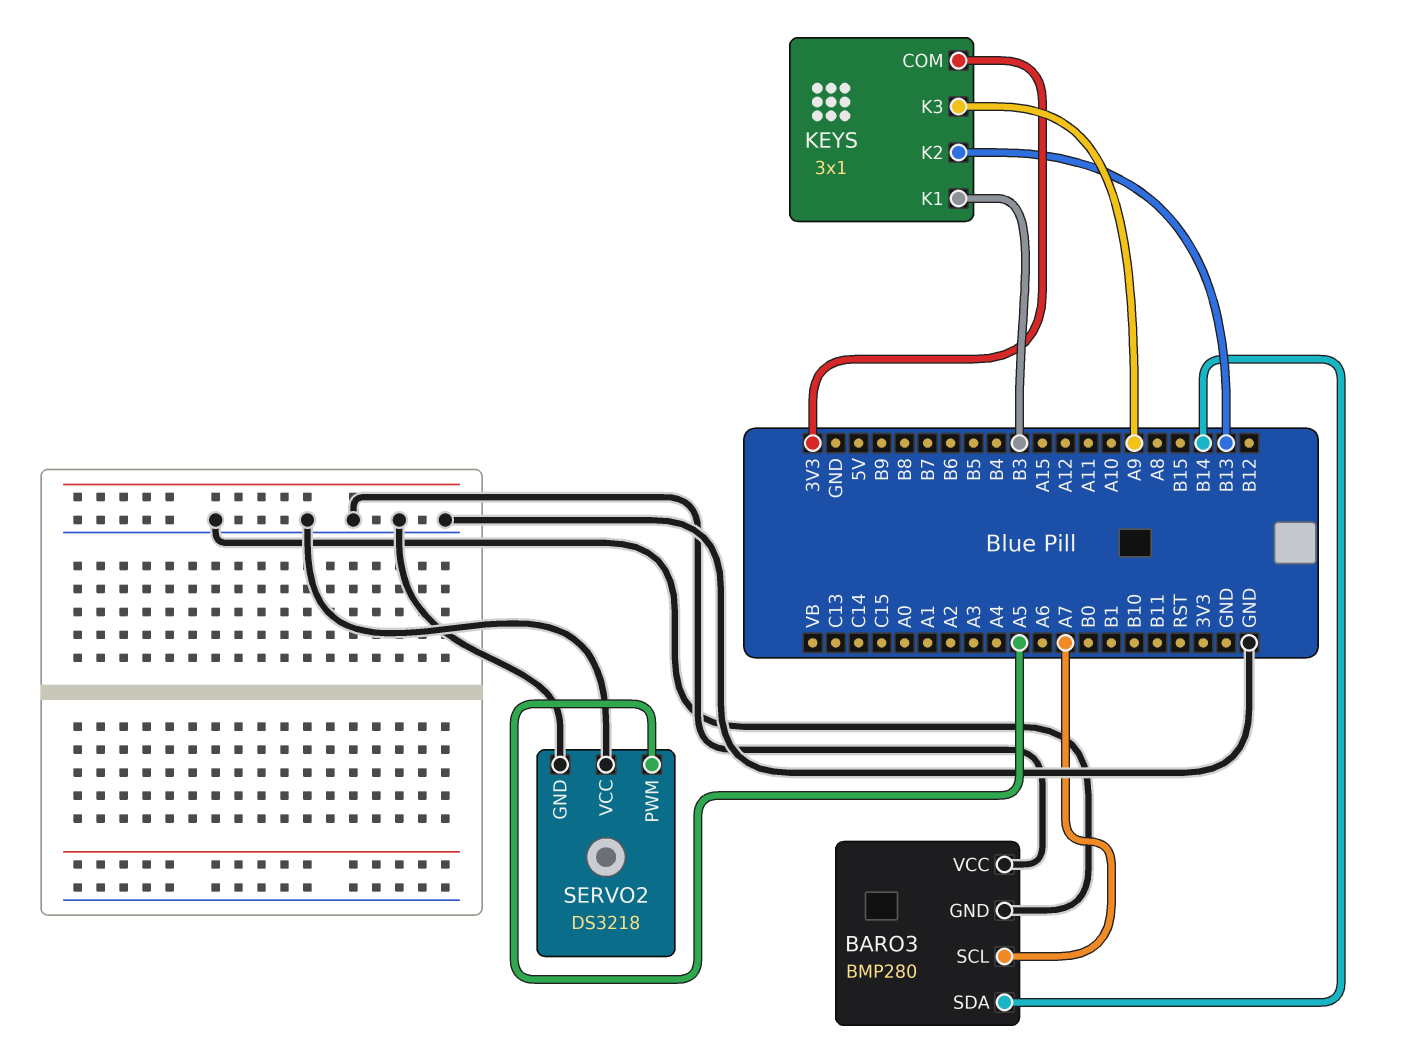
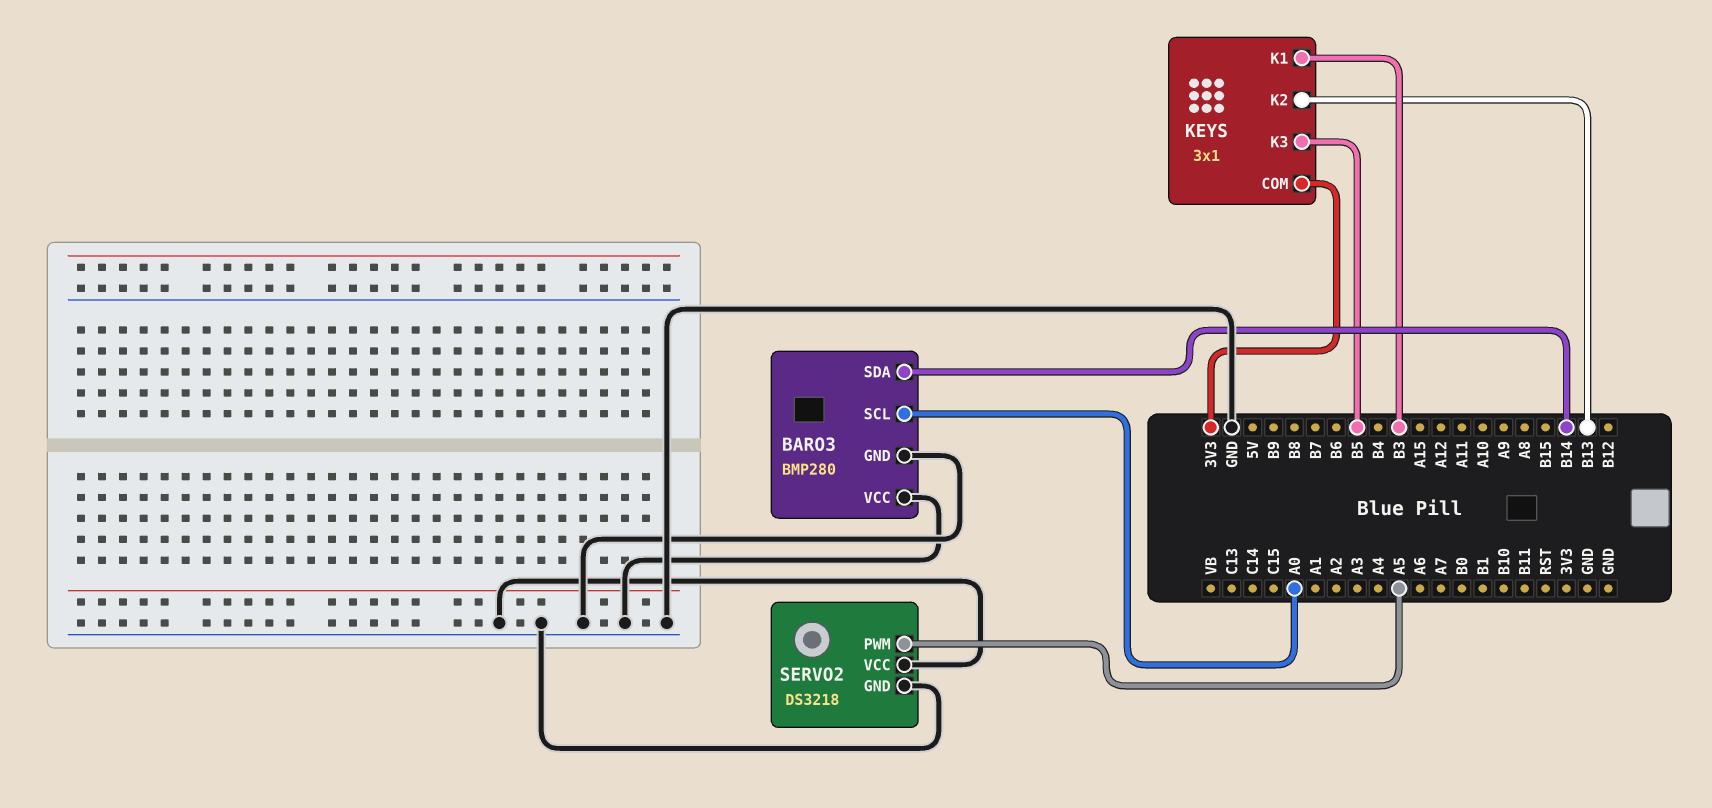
BARO3 pin SCL: A7 -> A0
KEYS pin K3: A9 -> B5

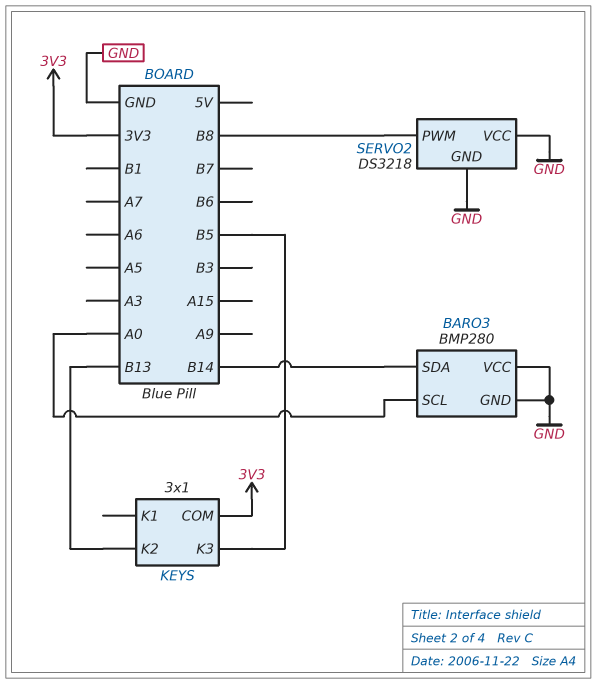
KEYS pin K1: B3 -> none
SERVO2 pin PWM: A5 -> B8

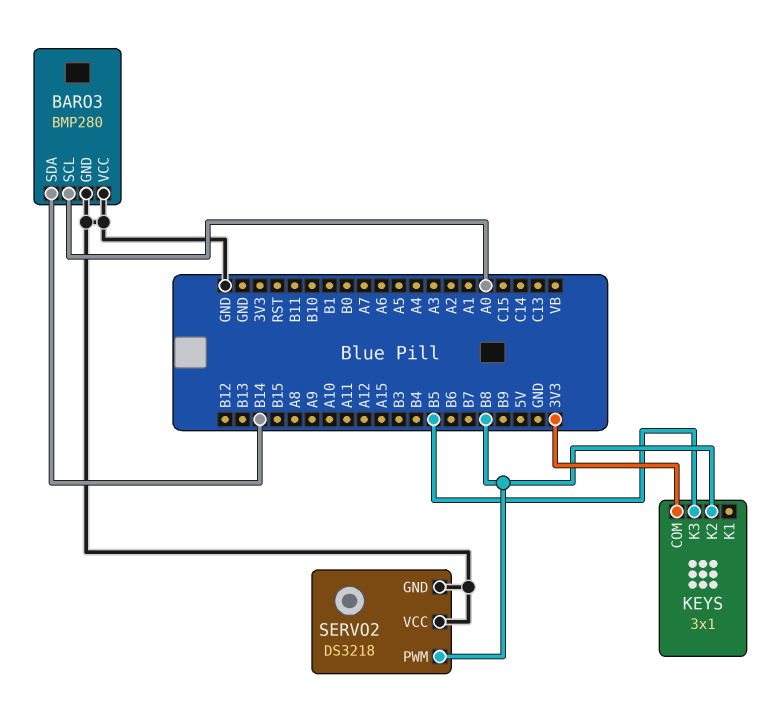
KEYS pin K2: B13 -> B8

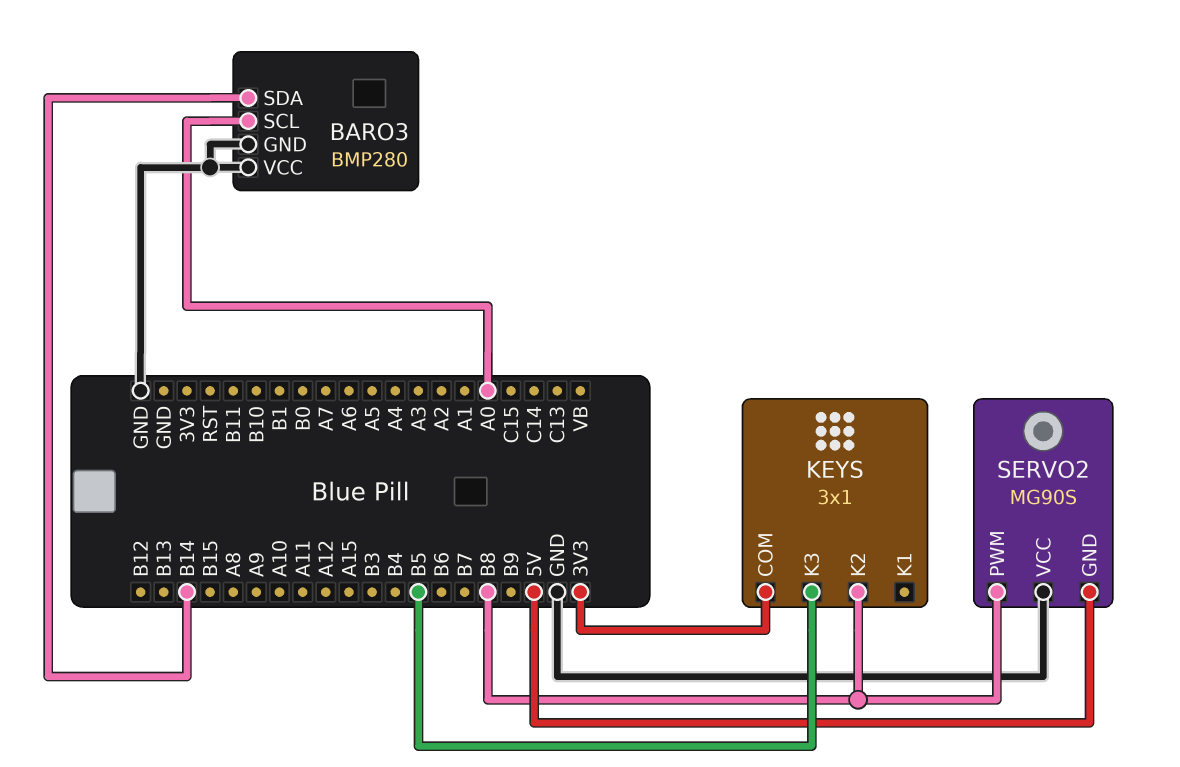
SERVO2: DS3218 -> MG90S
SERVO2 pin GND: GND -> 5V

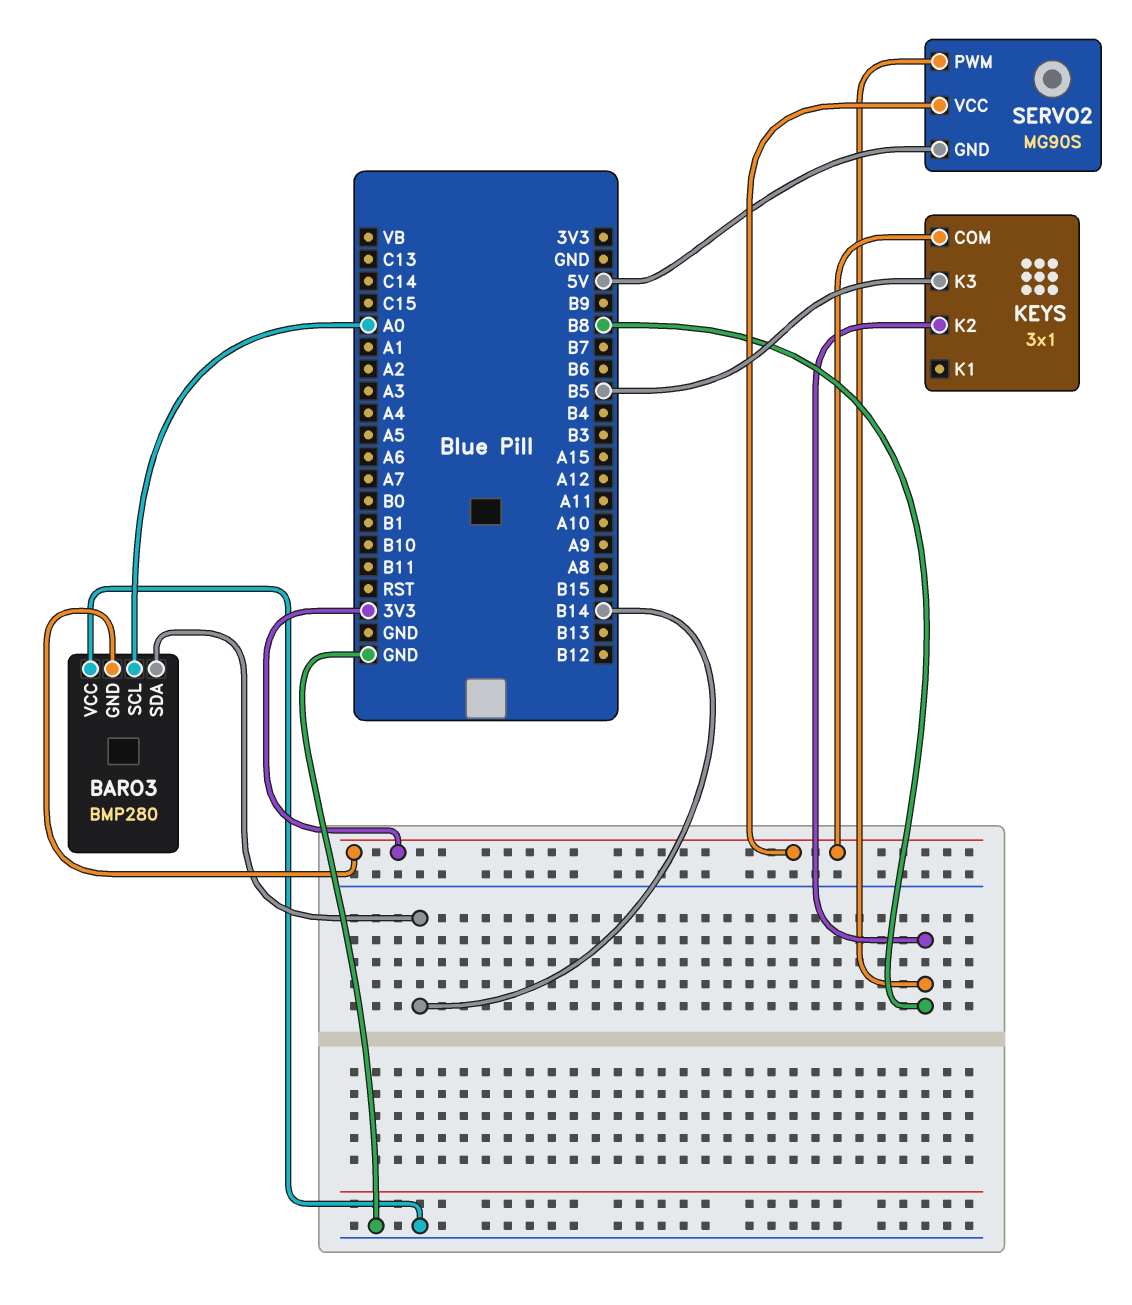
BARO3 pin GND: GND -> 3V3
SERVO2 pin VCC: GND -> 3V3

